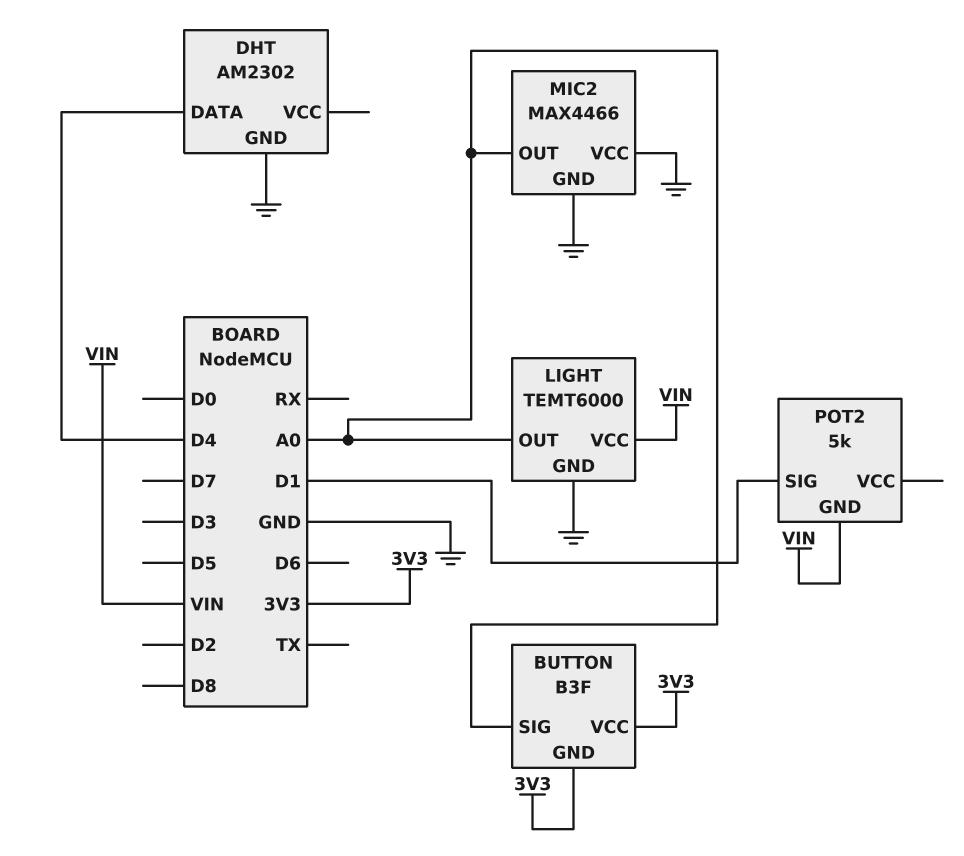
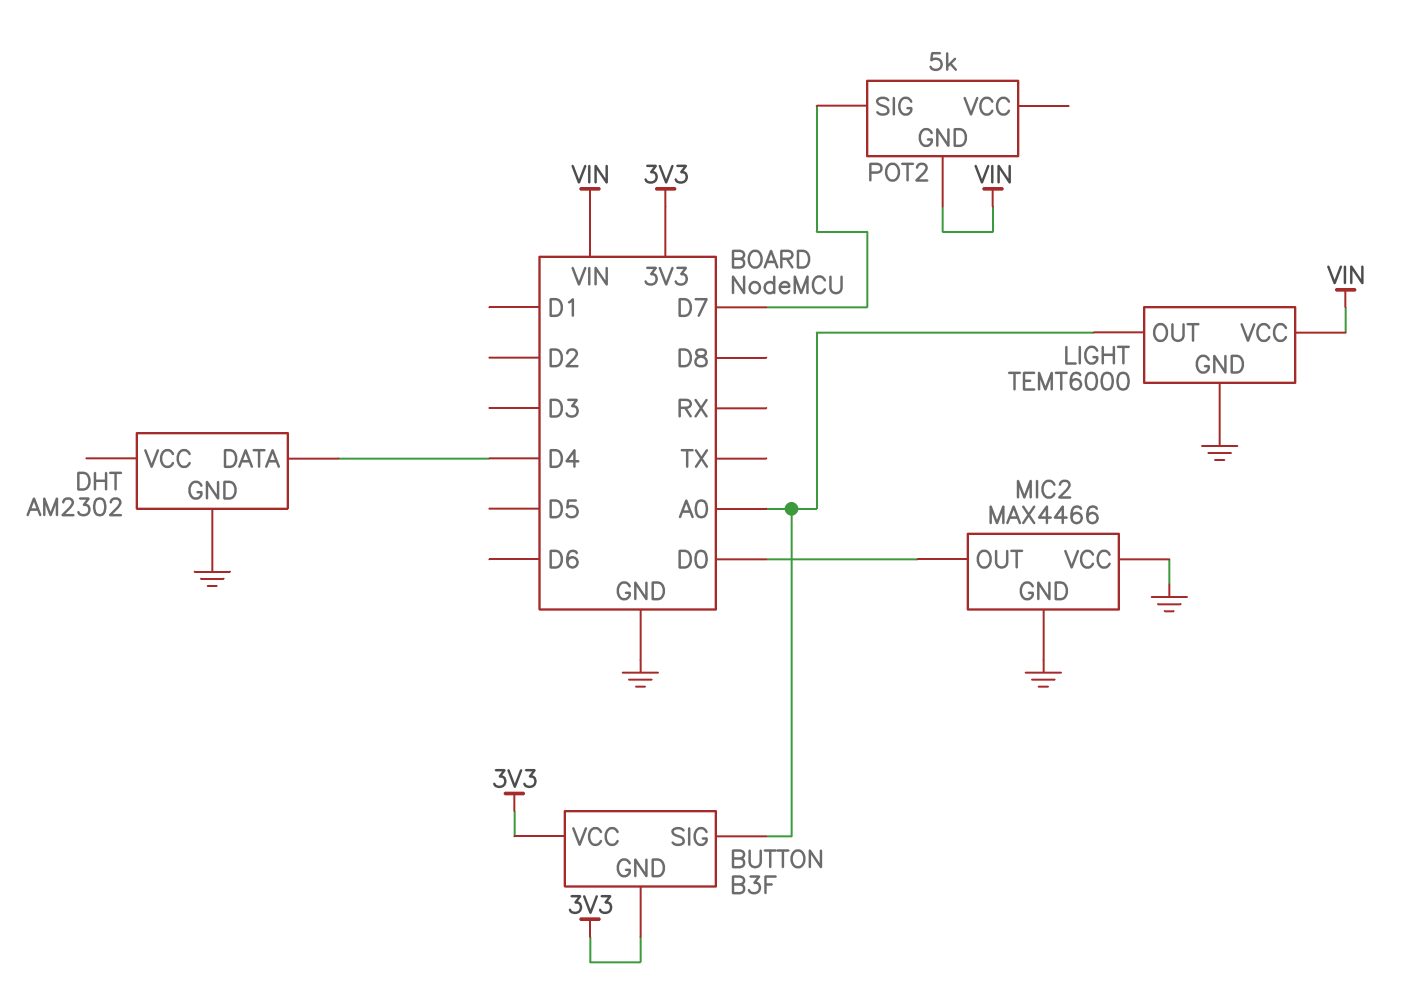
MIC2 pin OUT: A0 -> D0
POT2 pin SIG: D1 -> D7

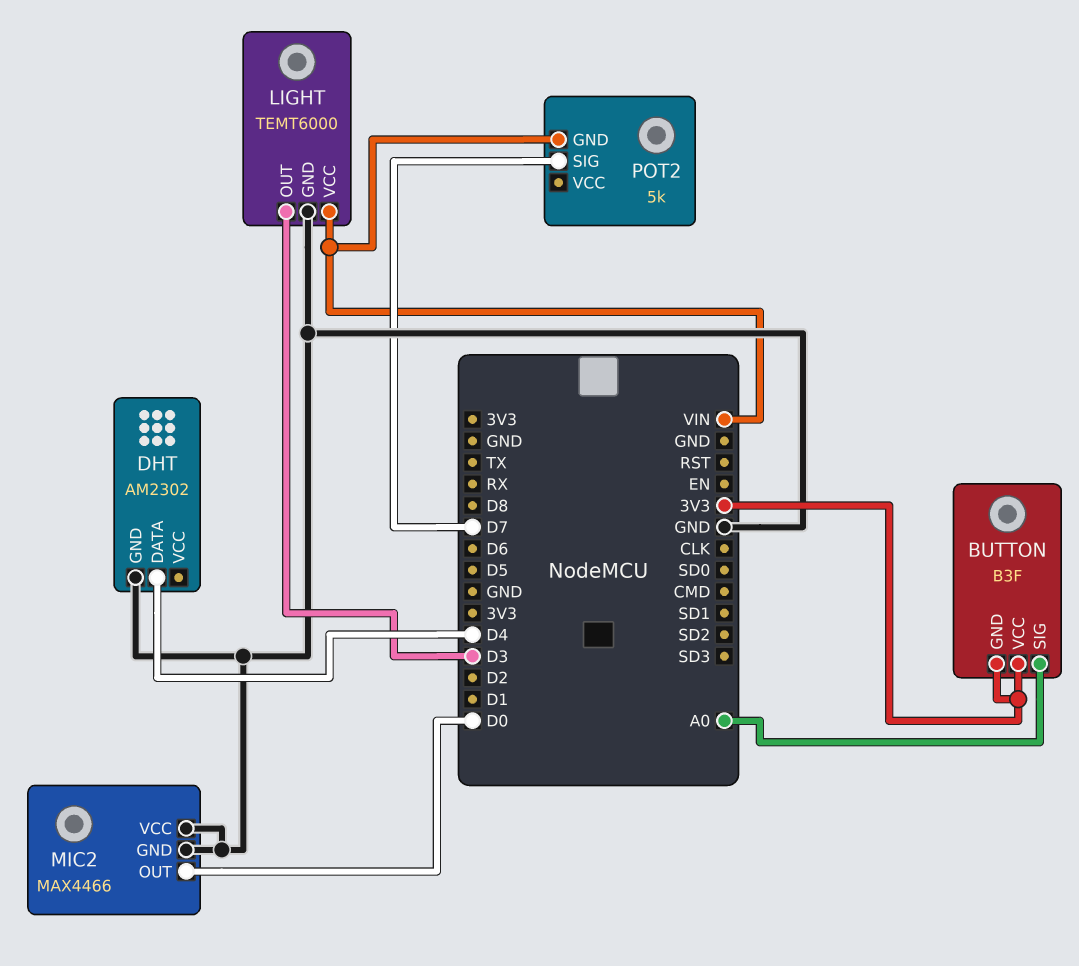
LIGHT pin OUT: A0 -> D3

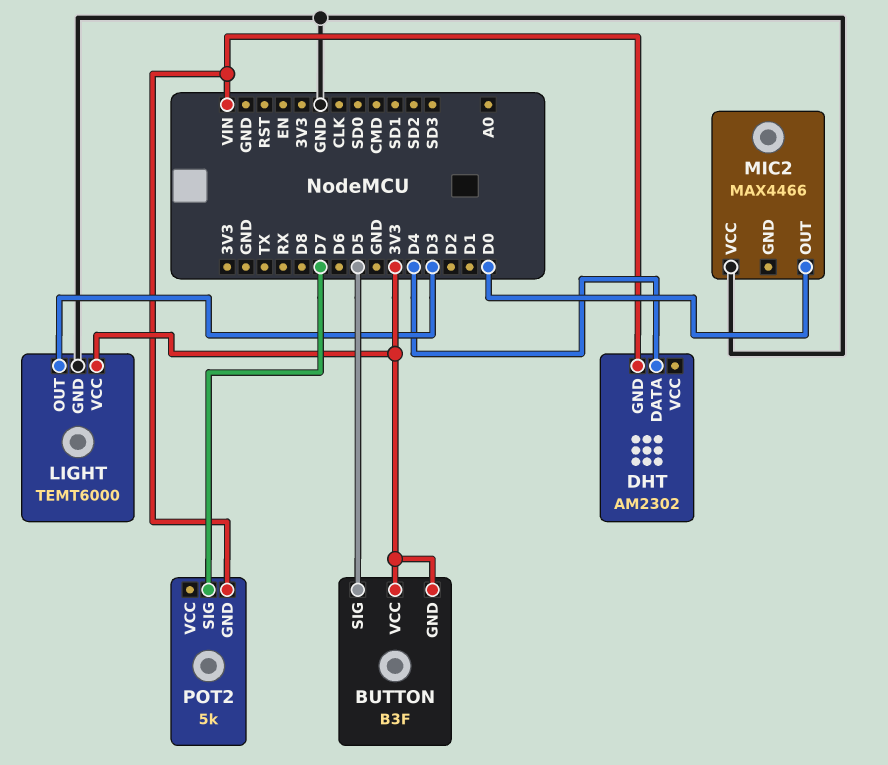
BUTTON pin SIG: A0 -> D5
DHT pin GND: GND -> VIN
LIGHT pin VCC: VIN -> 3V3
MIC2 pin GND: GND -> none

